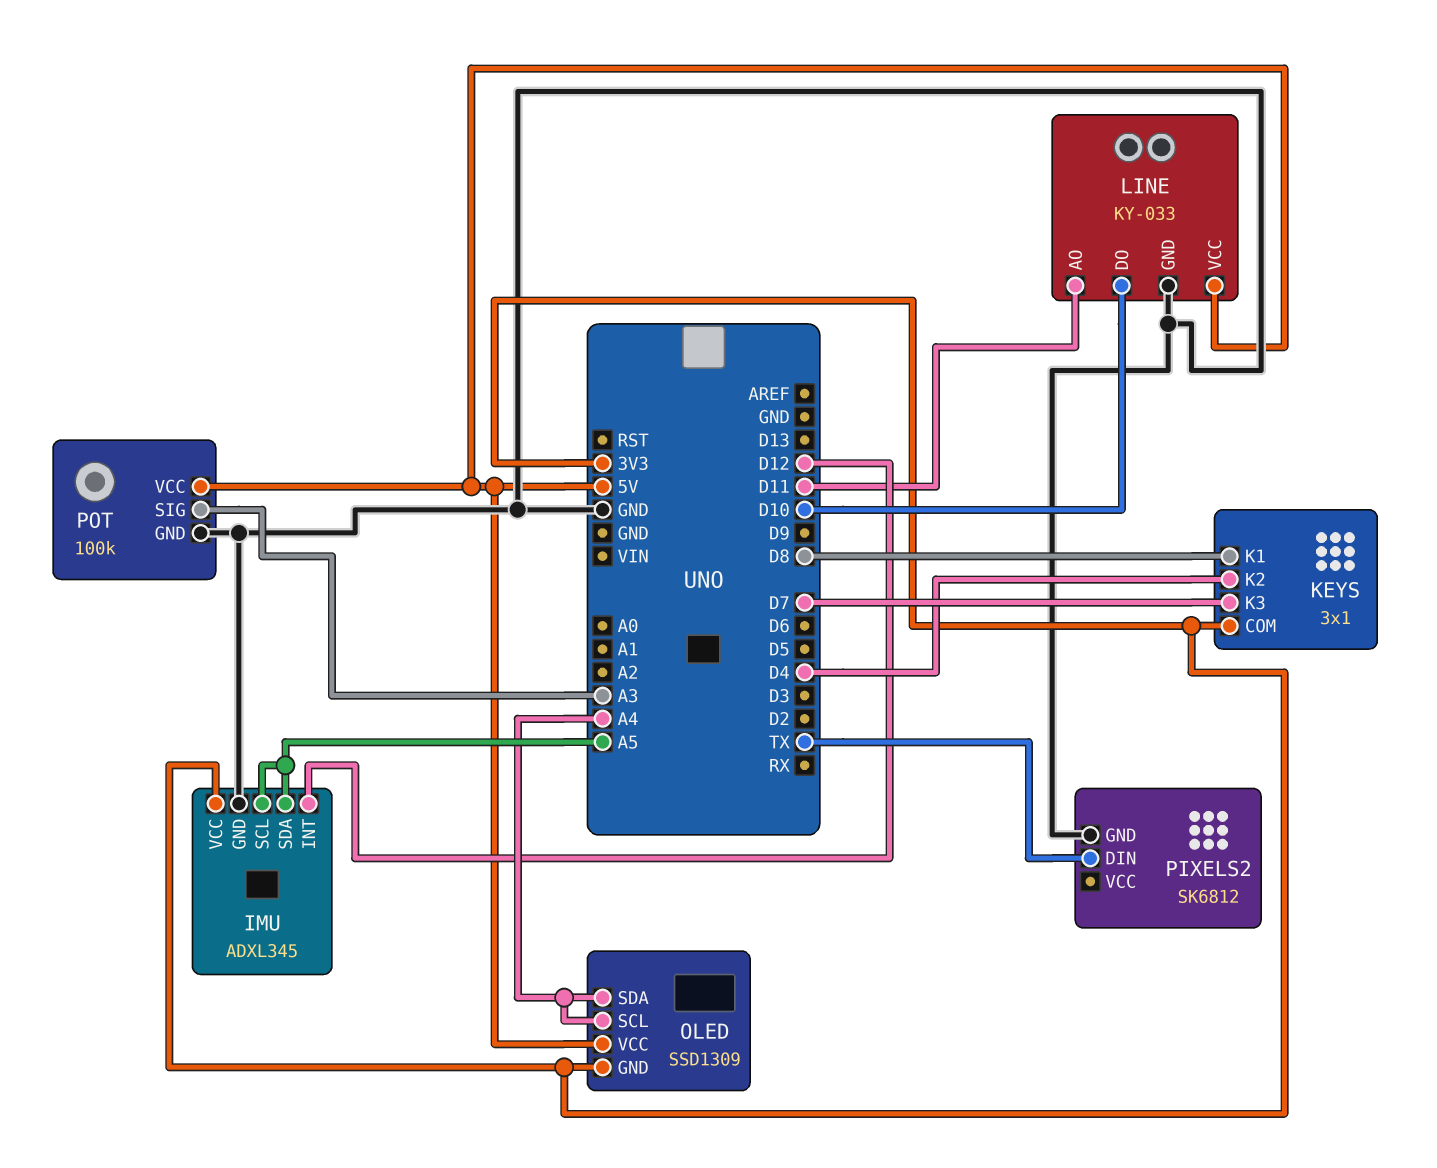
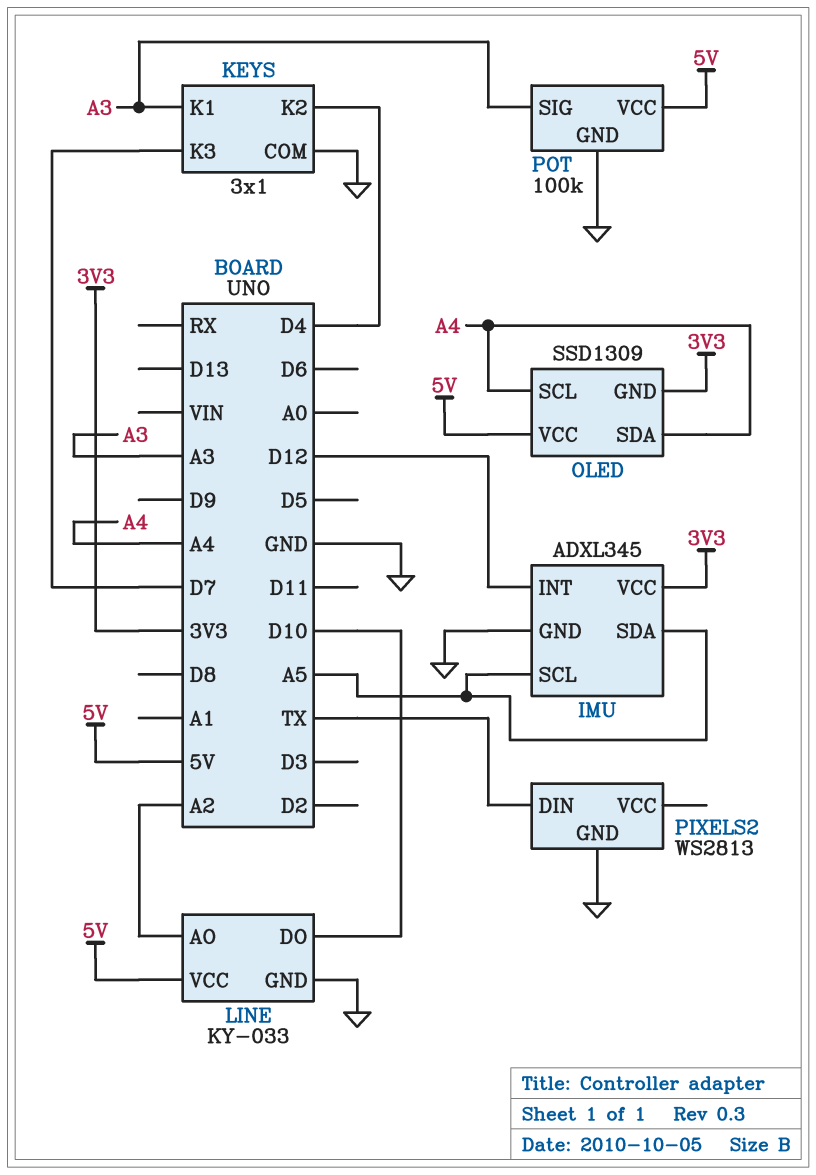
KEYS pin COM: 3V3 -> GND
KEYS pin K1: D8 -> A3
LINE pin AO: D11 -> A2
PIXELS2: SK6812 -> WS2813

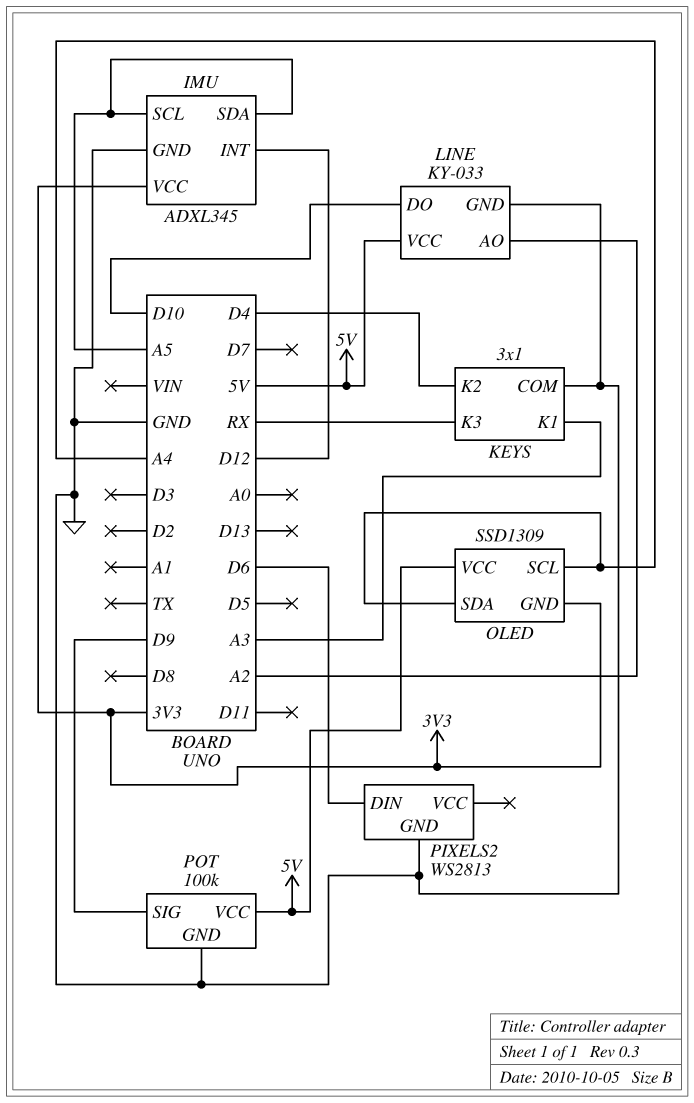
KEYS pin K3: D7 -> RX
PIXELS2 pin DIN: TX -> D6
POT pin SIG: A3 -> D9

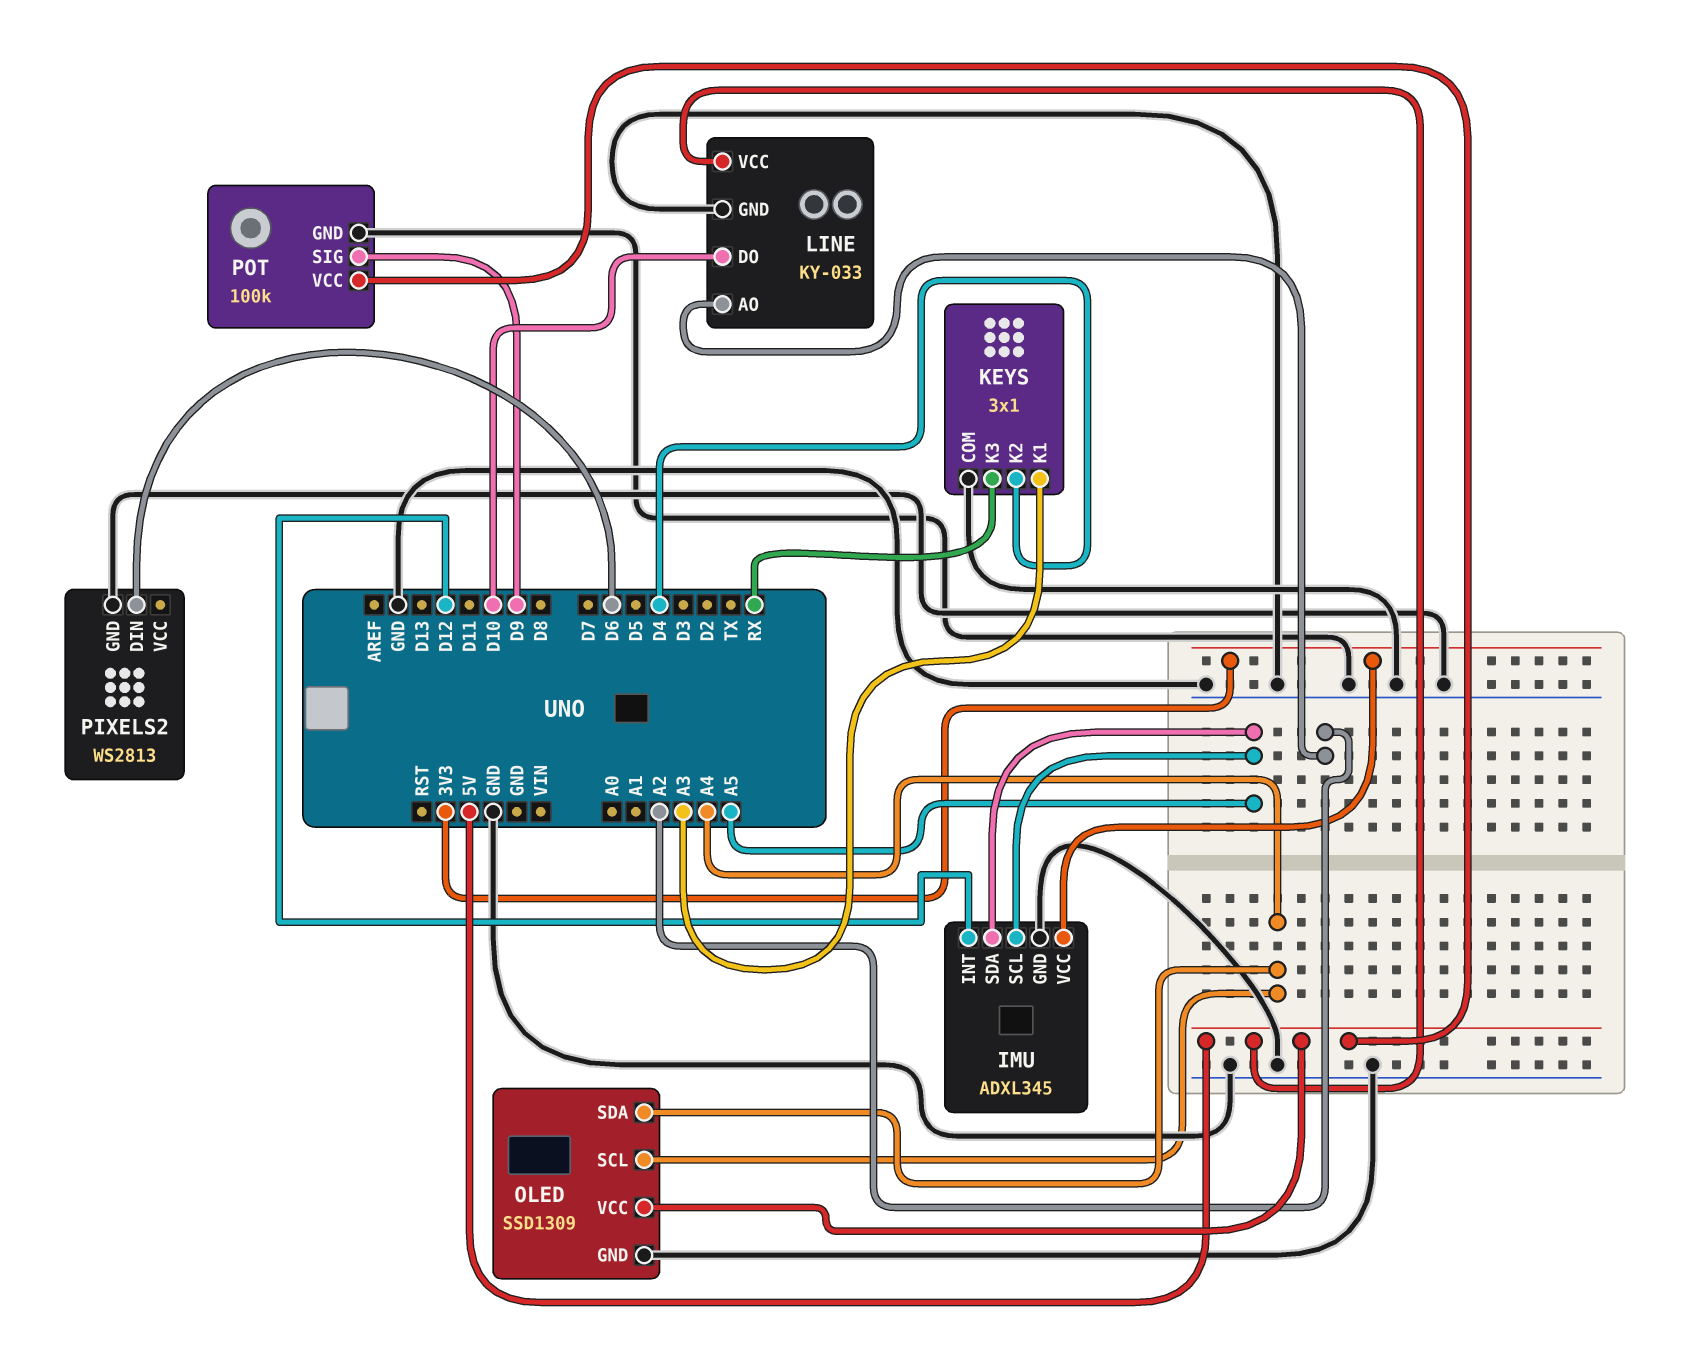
OLED pin GND: 3V3 -> GND

